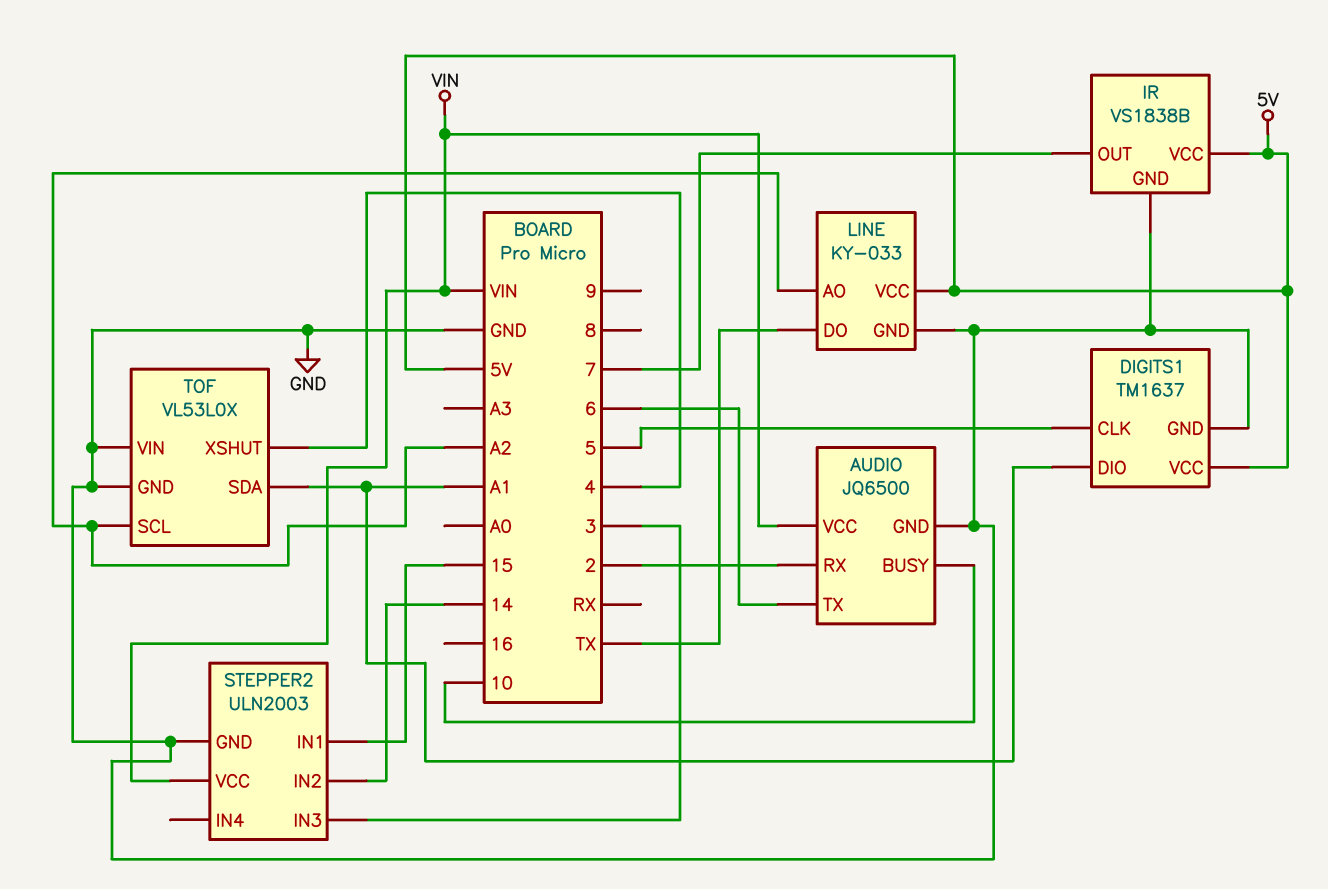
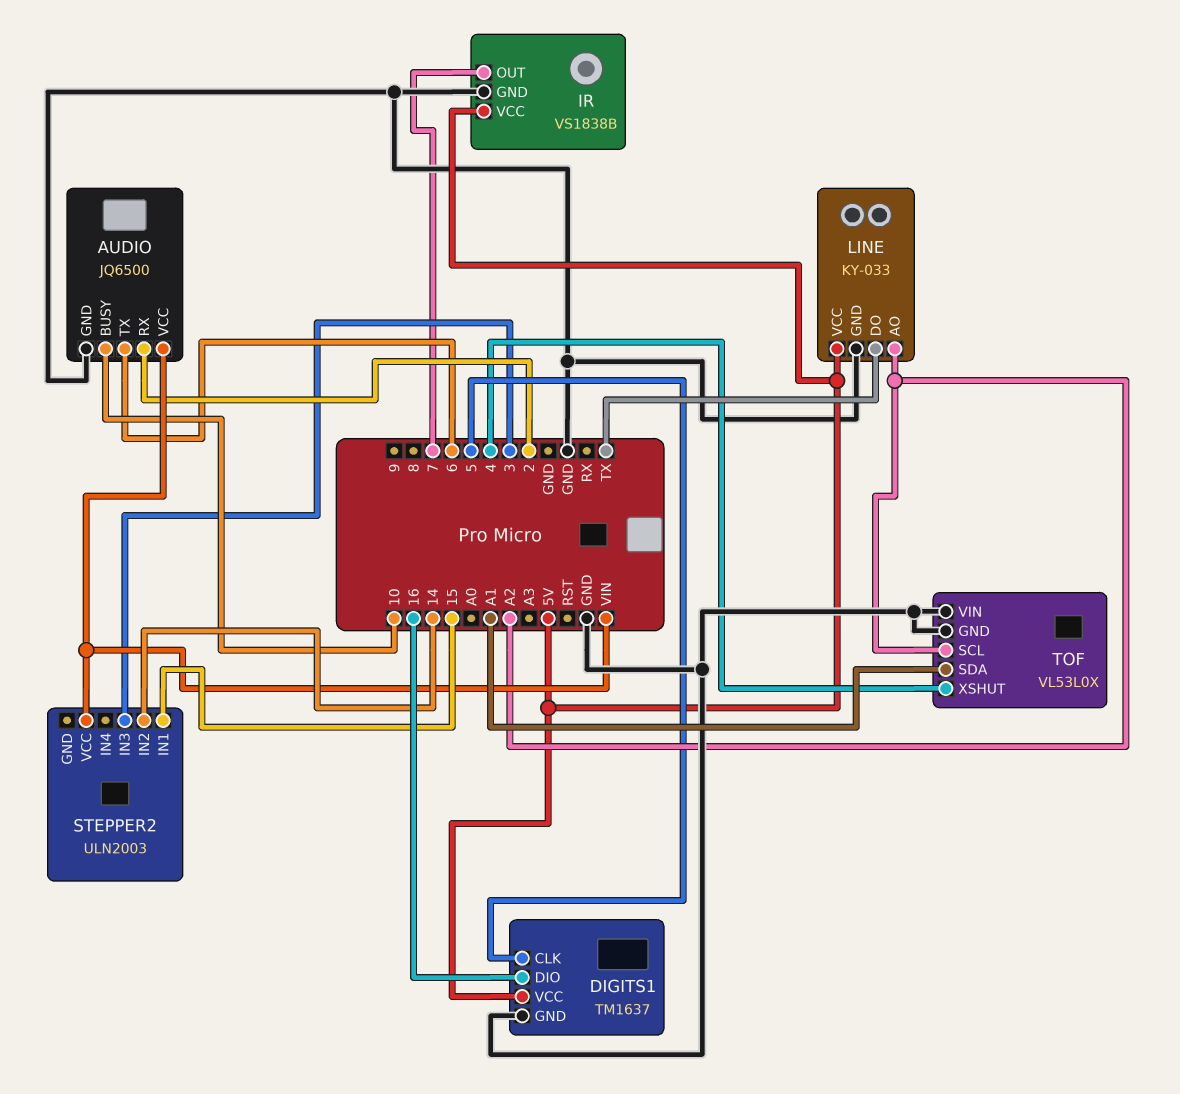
DIGITS1 pin DIO: A1 -> 16
STEPPER2 pin GND: GND -> none

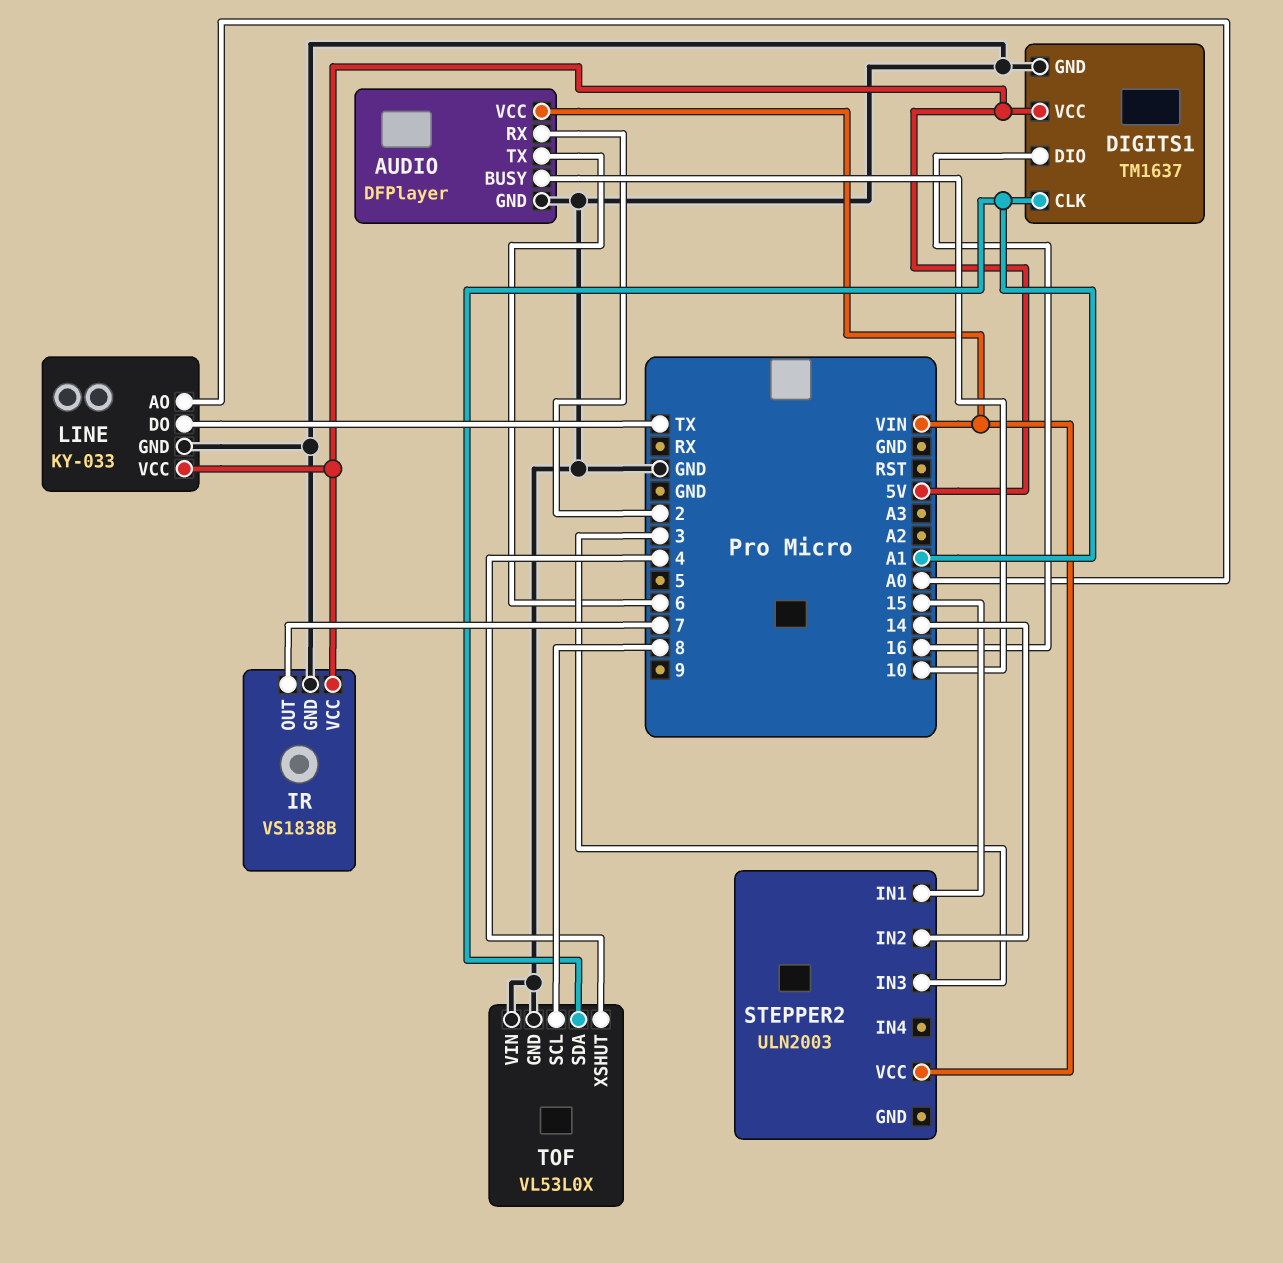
AUDIO: JQ6500 -> DFPlayer
DIGITS1 pin CLK: 5 -> A1
LINE pin AO: A2 -> A0
TOF pin SCL: A2 -> 8

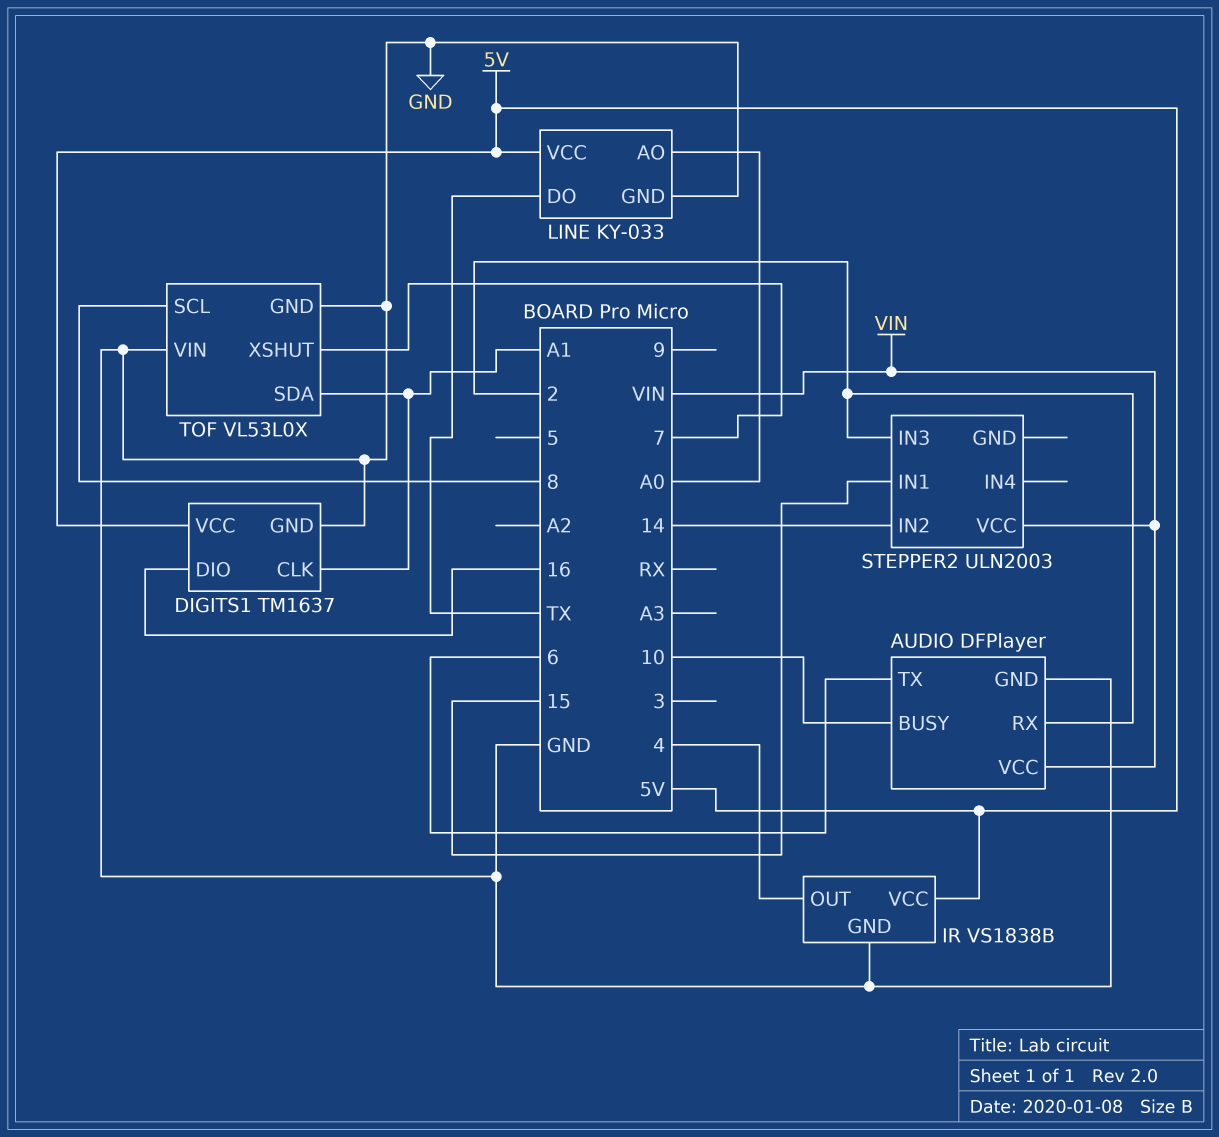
IR pin OUT: 7 -> 4
STEPPER2 pin IN3: 3 -> 2
TOF pin XSHUT: 4 -> 7

